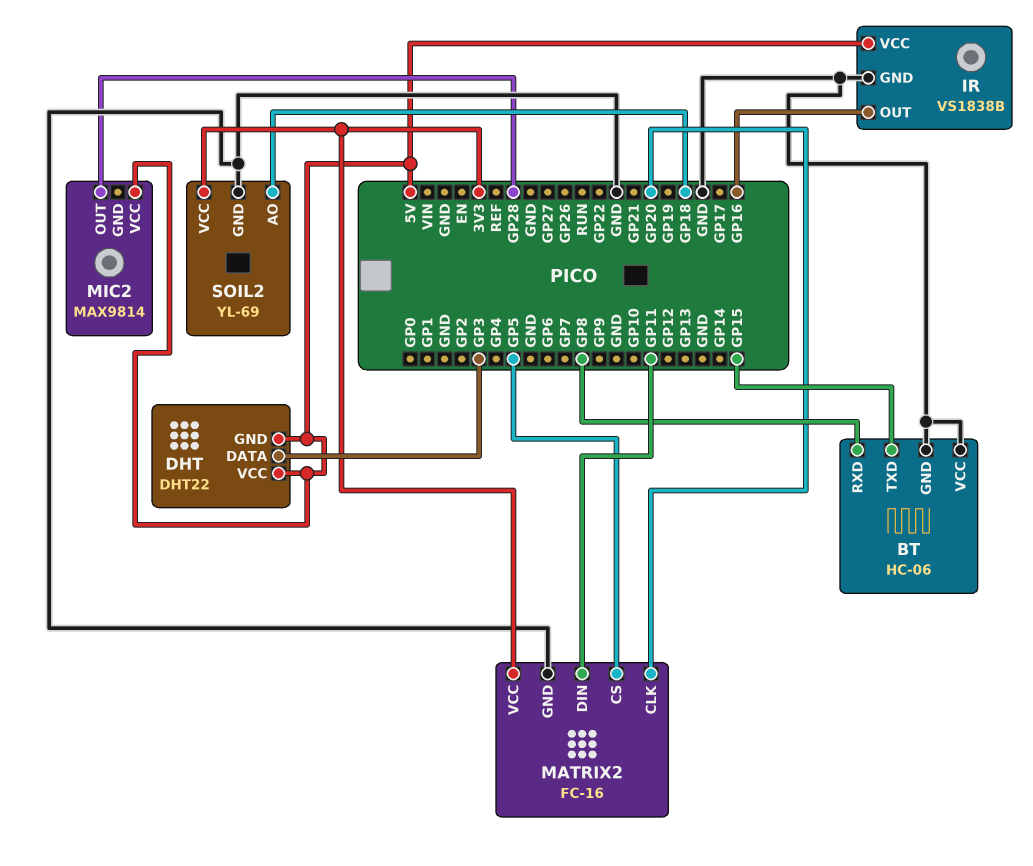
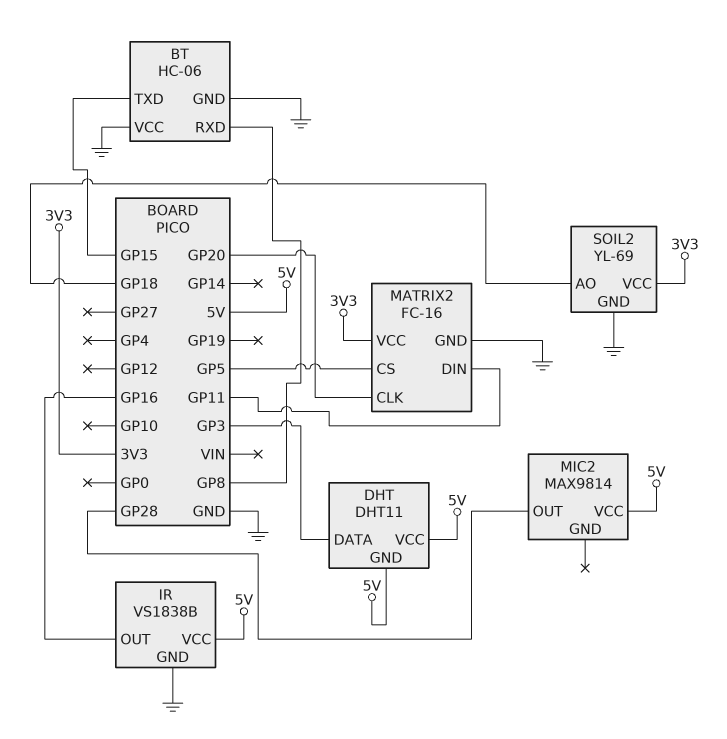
DHT: DHT22 -> DHT11

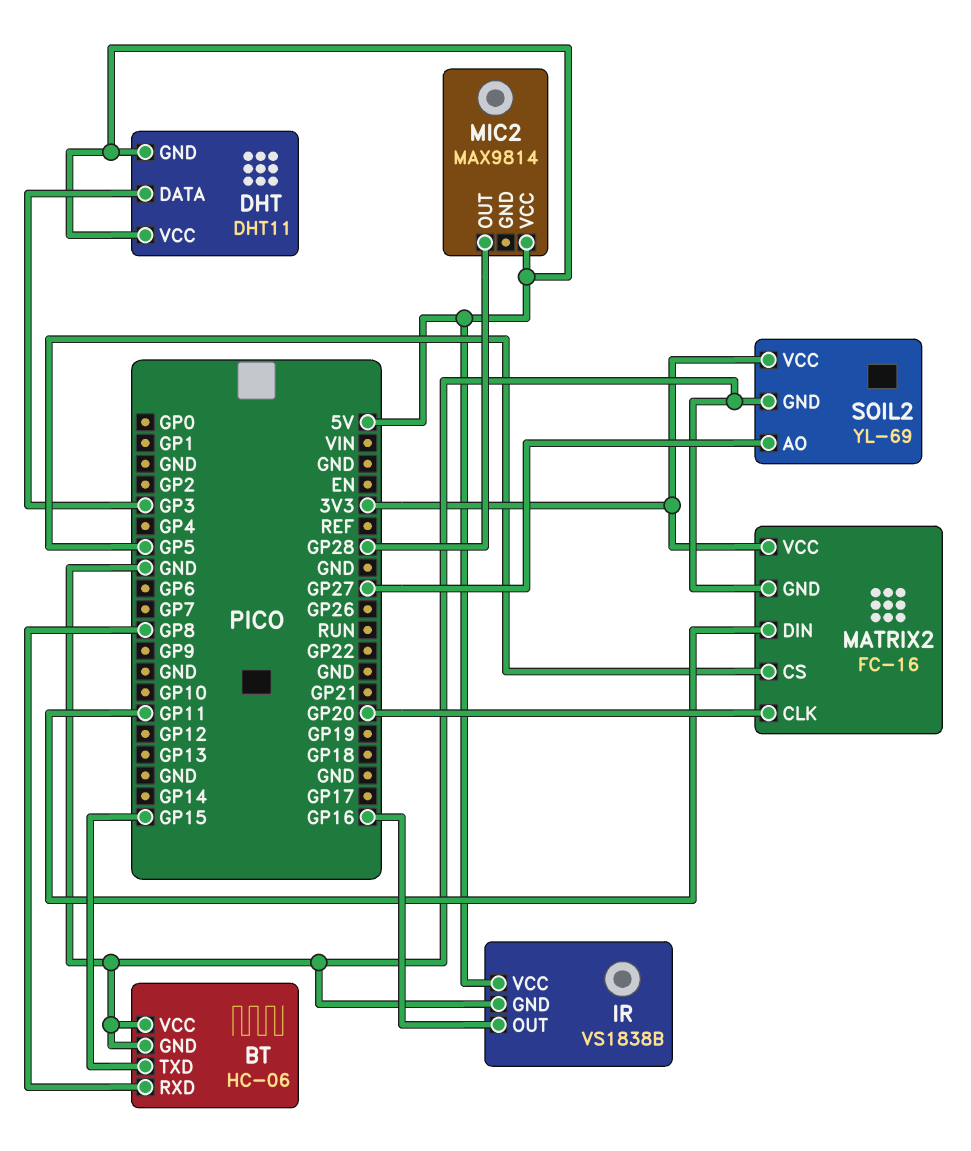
SOIL2 pin AO: GP18 -> GP27

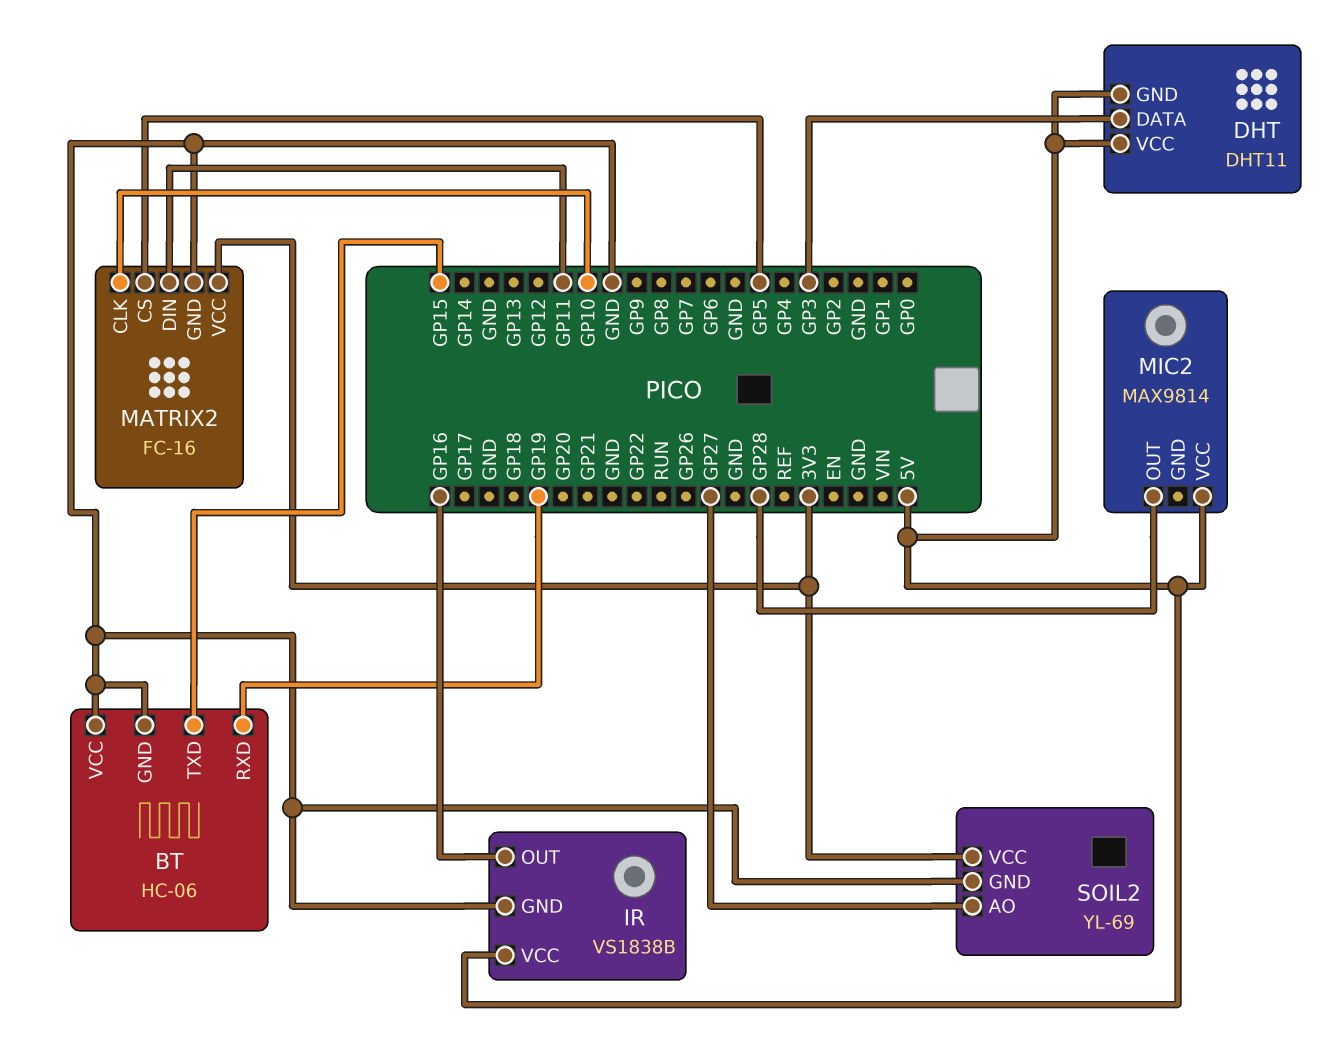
BT pin RXD: GP8 -> GP19
MATRIX2 pin CLK: GP20 -> GP10

